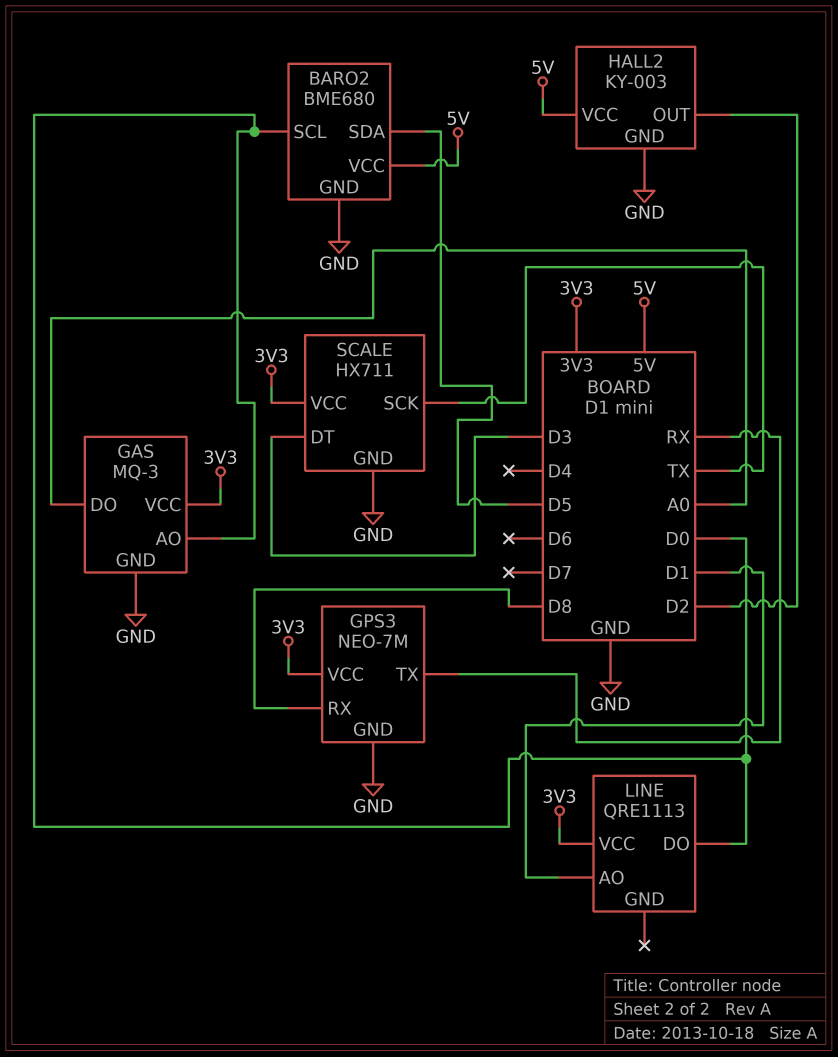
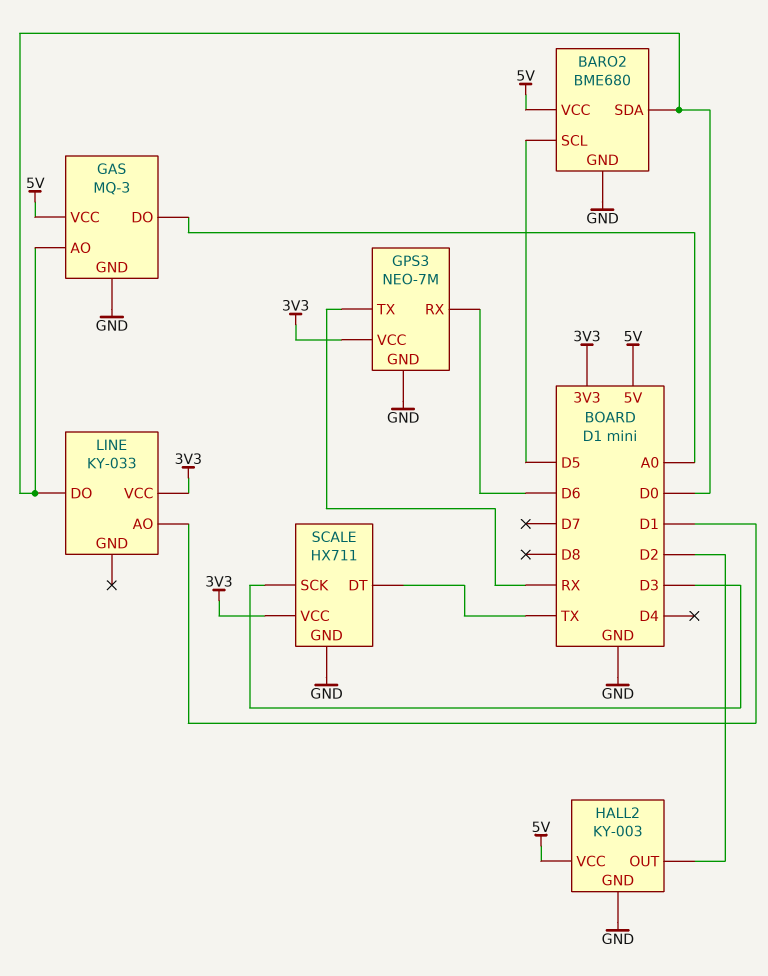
BARO2 pin SCL: D0 -> D5
BARO2 pin SDA: D5 -> D0
GAS pin VCC: 3V3 -> 5V
GPS3 pin RX: D8 -> D6
LINE: QRE1113 -> KY-033
SCALE pin DT: D3 -> TX
SCALE pin SCK: TX -> D3

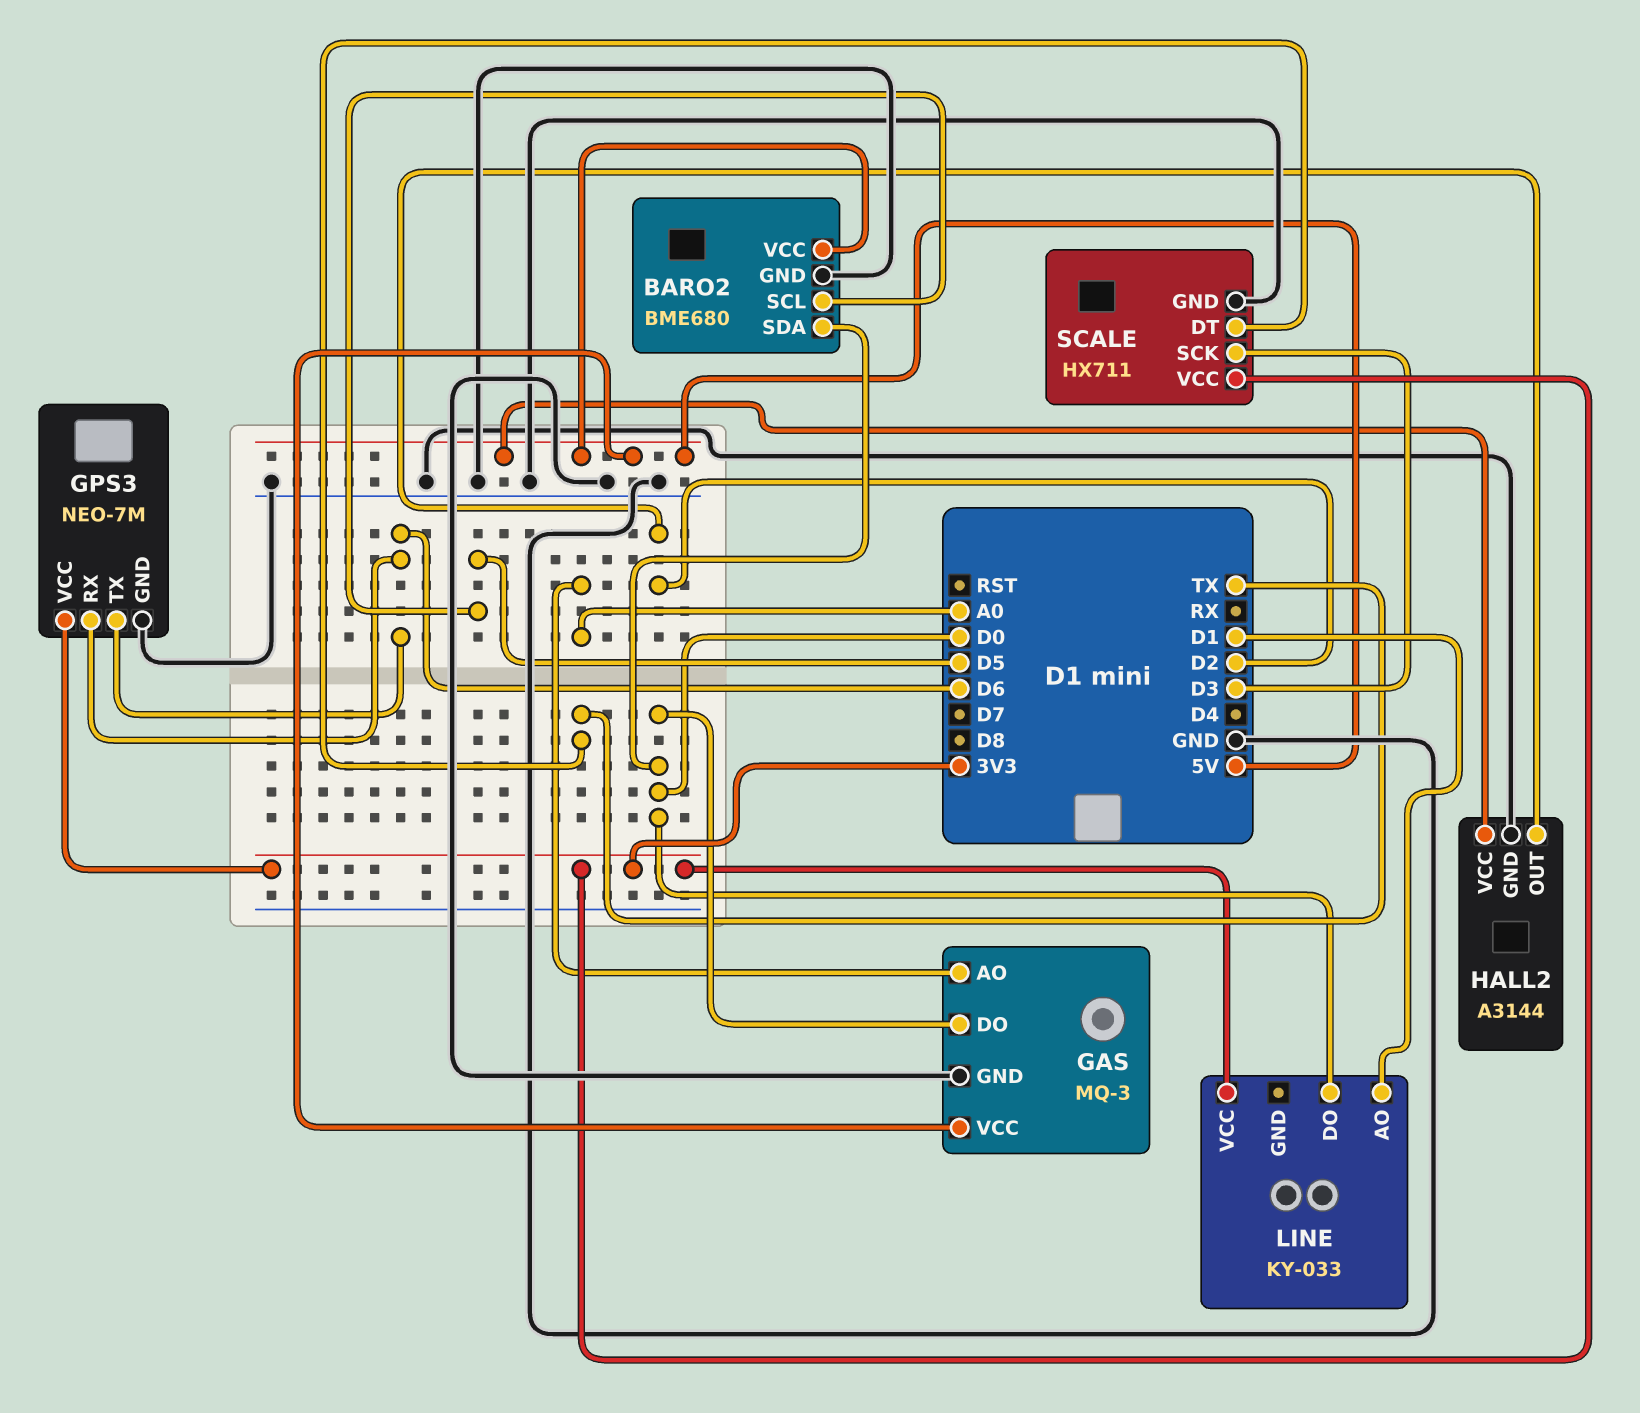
GAS pin AO: D0 -> A0
GAS pin DO: A0 -> D0
GPS3 pin TX: RX -> D6
HALL2: KY-003 -> A3144

